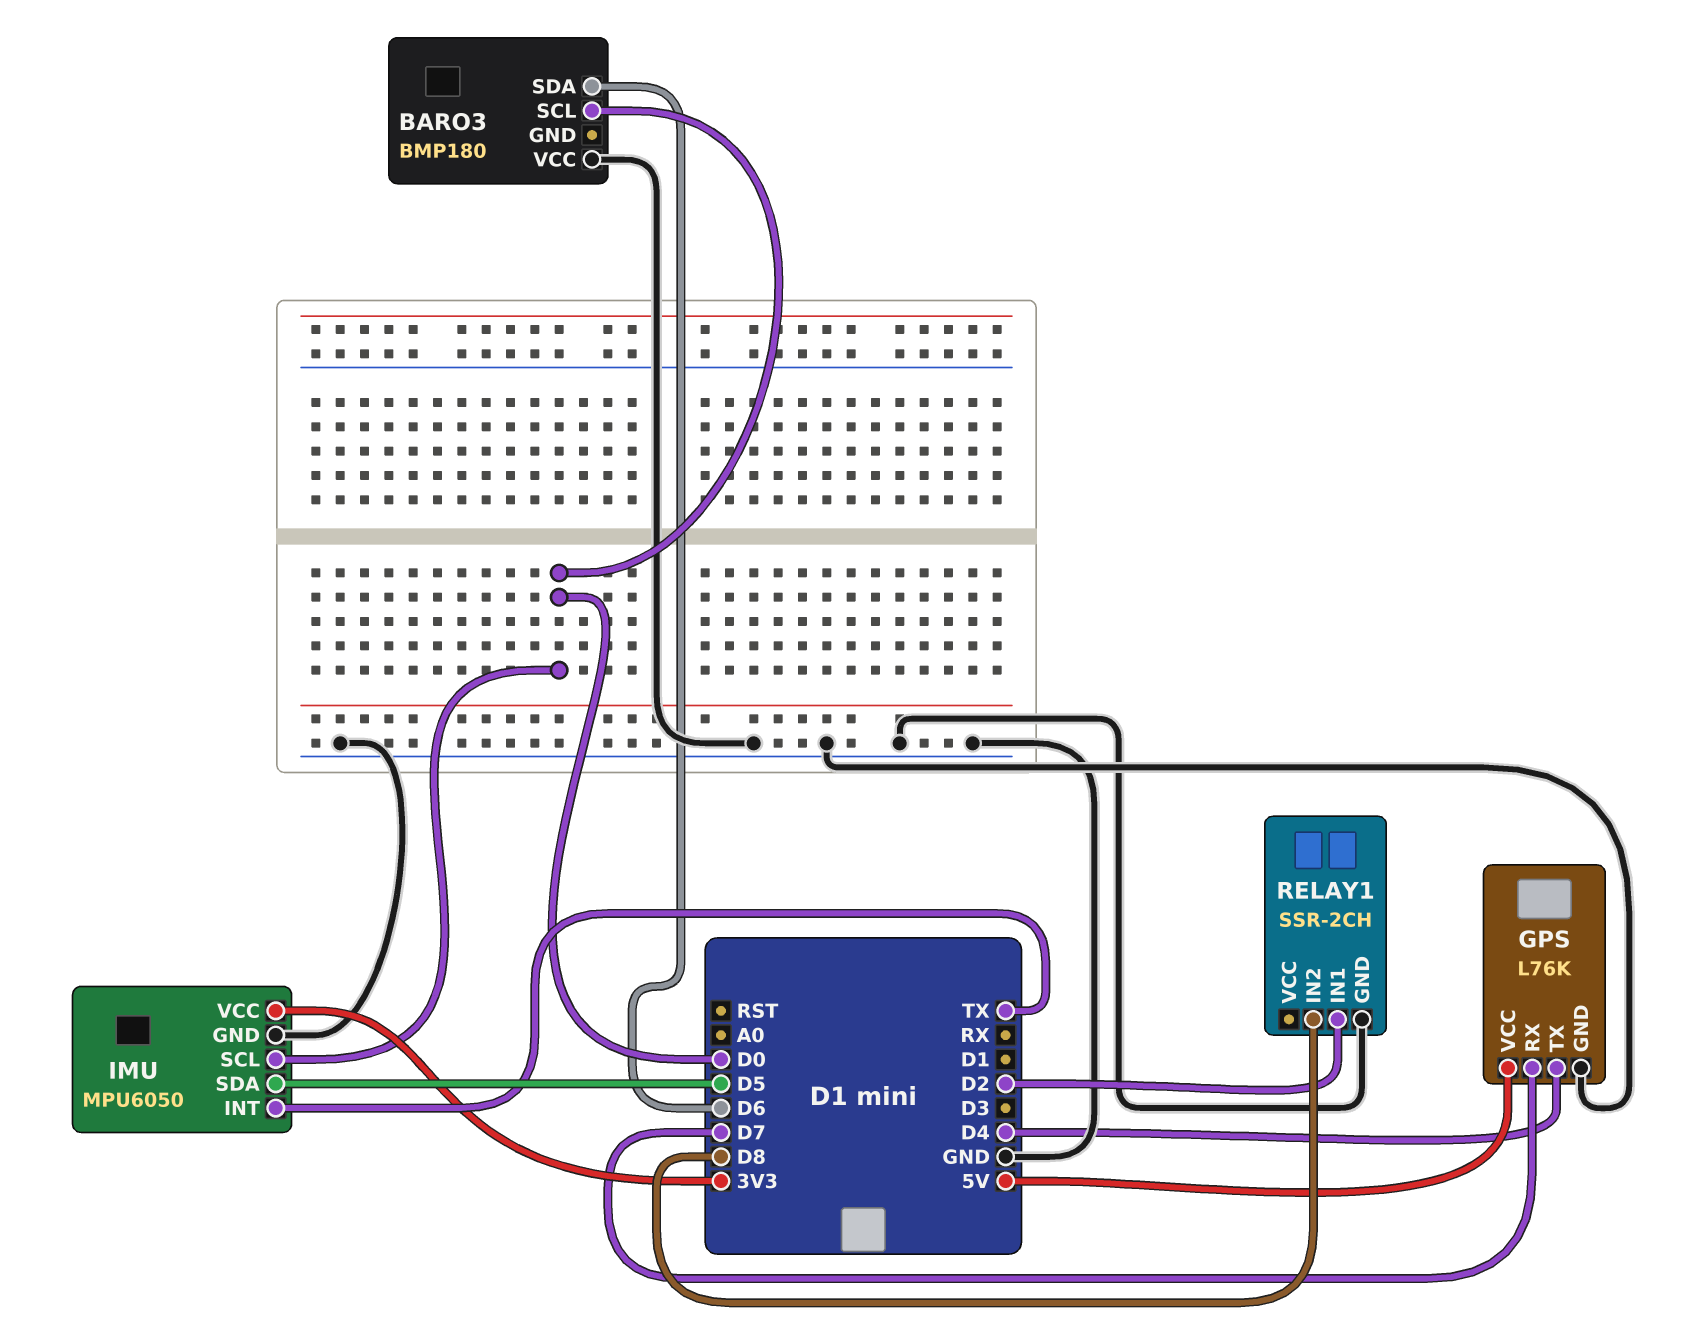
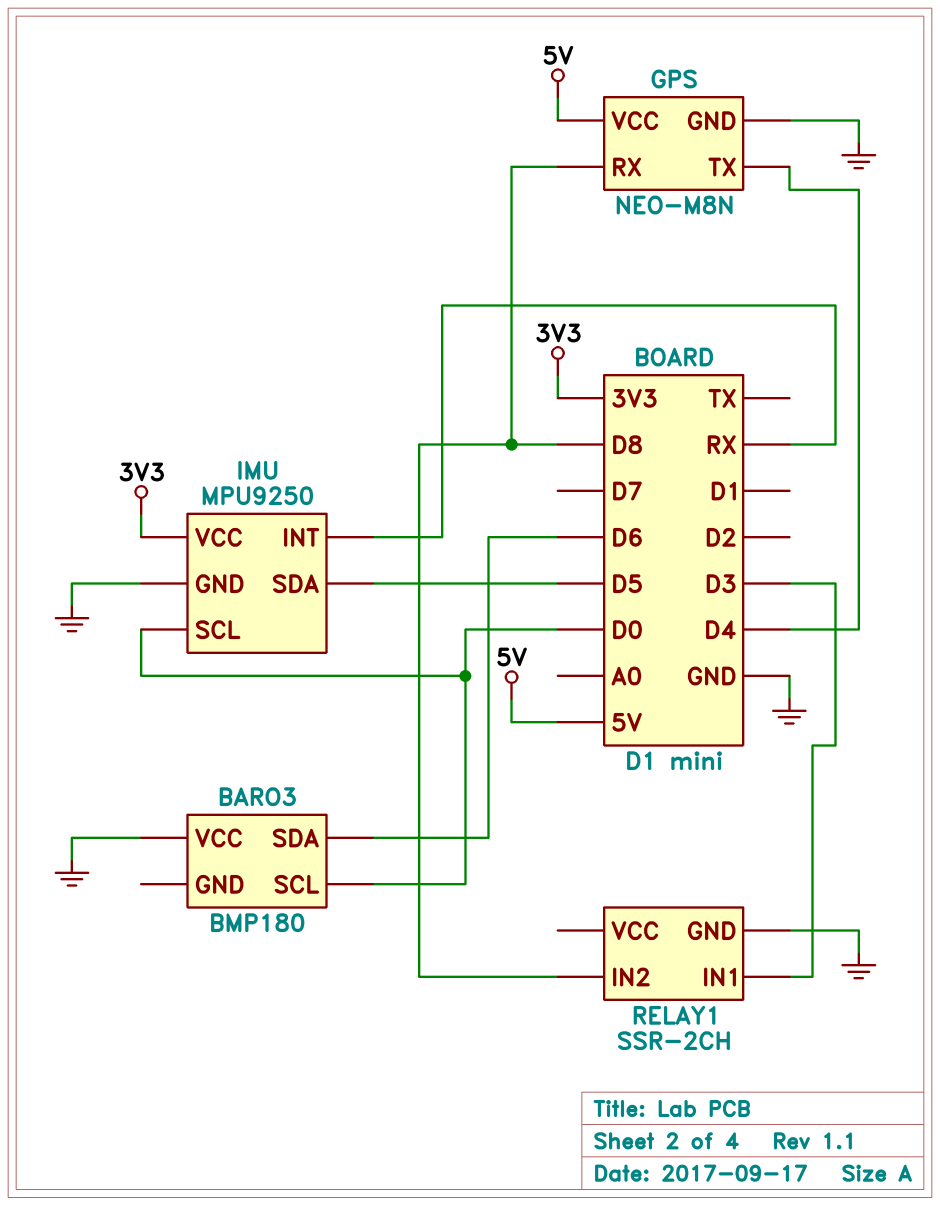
GPS: L76K -> NEO-M8N
GPS pin RX: D7 -> D8
IMU: MPU6050 -> MPU9250
IMU pin INT: TX -> RX
RELAY1 pin IN1: D2 -> D3

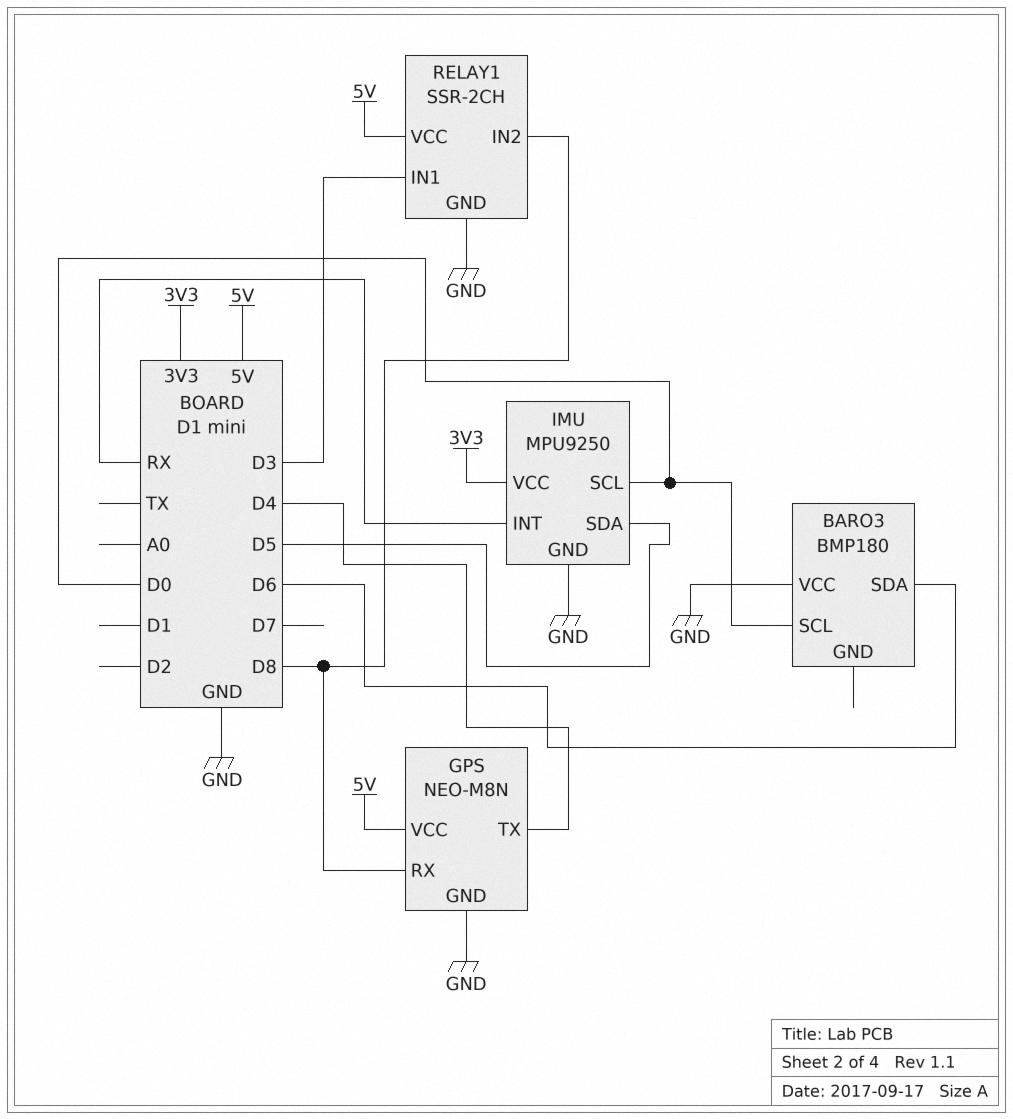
RELAY1 pin VCC: none -> 5V

